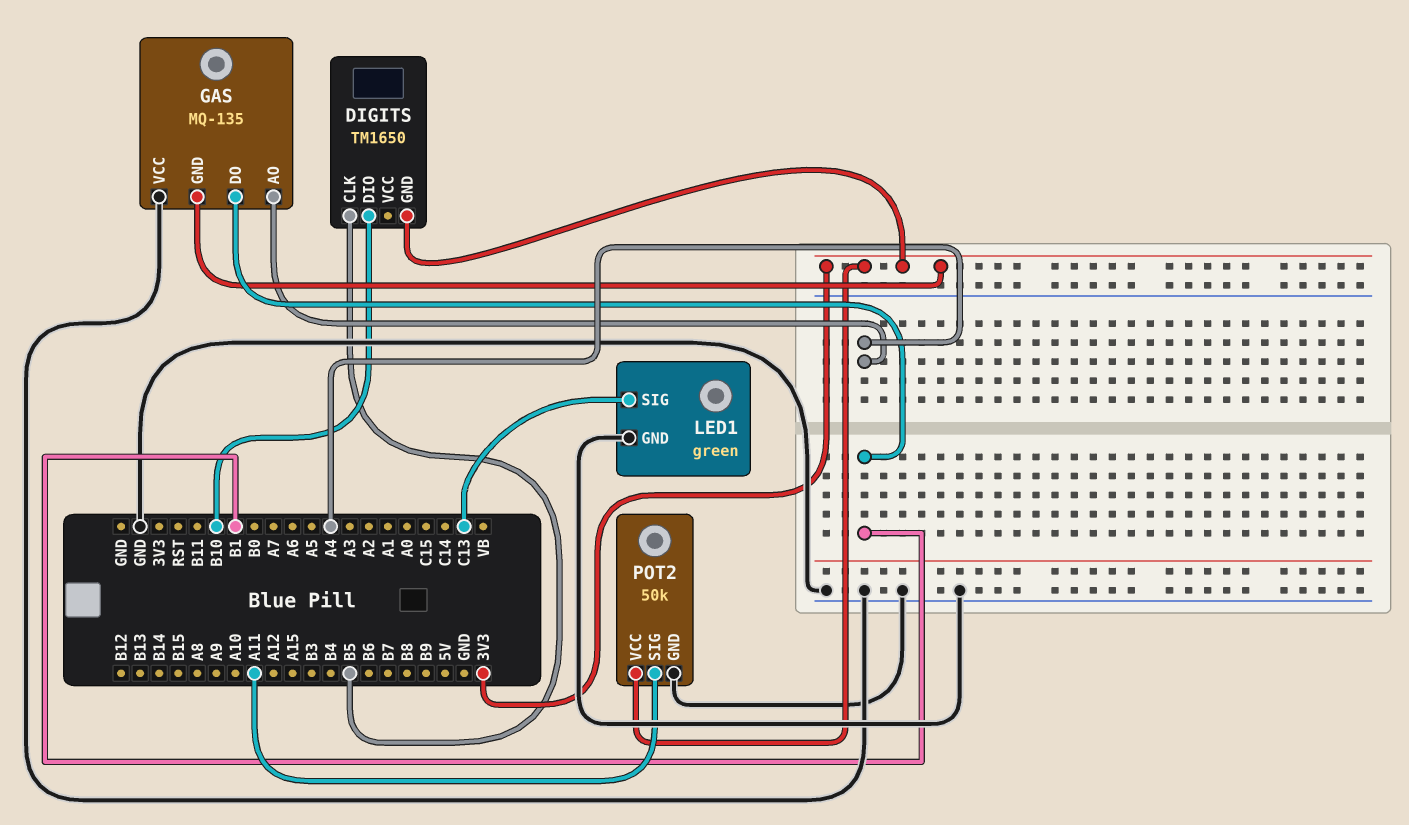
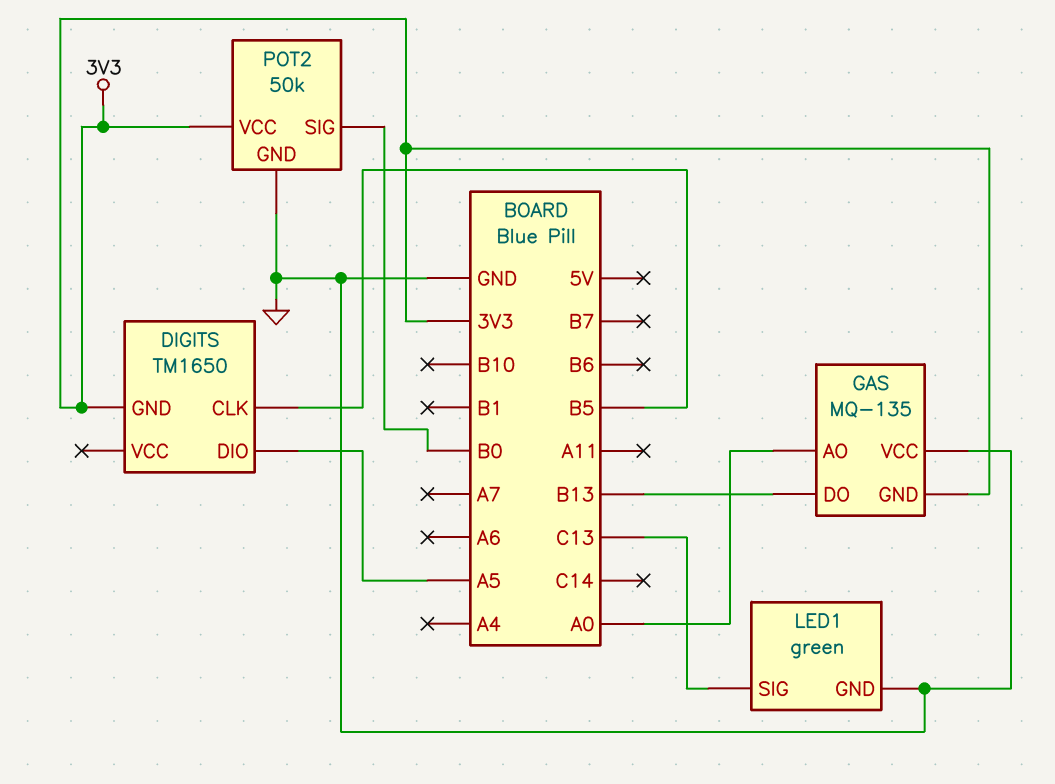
DIGITS pin DIO: B10 -> A5
GAS pin AO: A4 -> A0
GAS pin DO: B1 -> B13
POT2 pin SIG: A11 -> B0

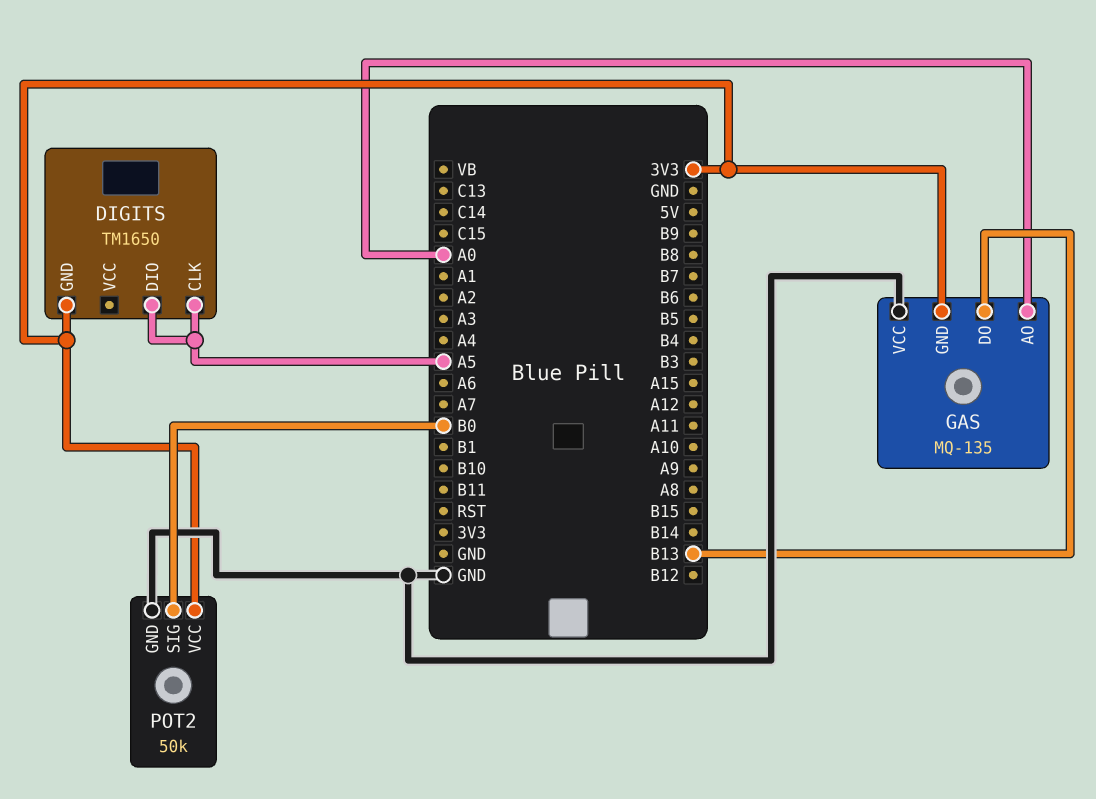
DIGITS pin CLK: B5 -> A5
LED1: green -> none
LED1 pin GND: GND -> none
LED1 pin SIG: C13 -> none

